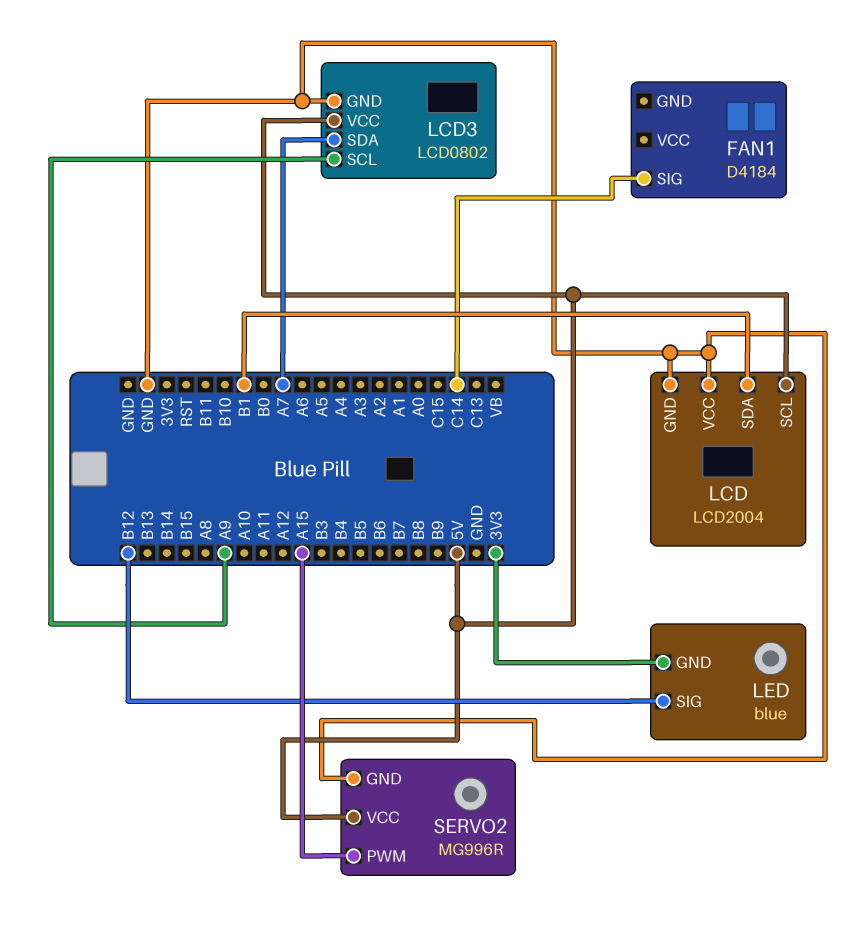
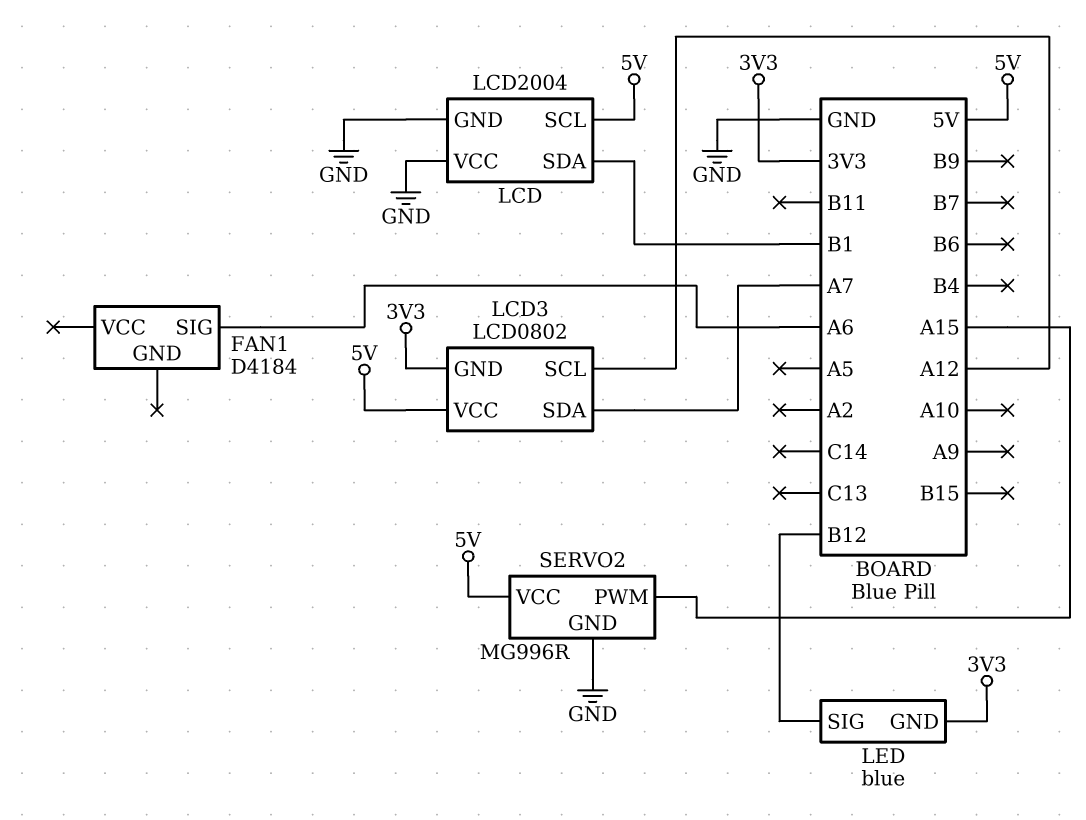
FAN1 pin SIG: C14 -> A6
LCD3 pin GND: GND -> 3V3
LCD3 pin SCL: A9 -> A12

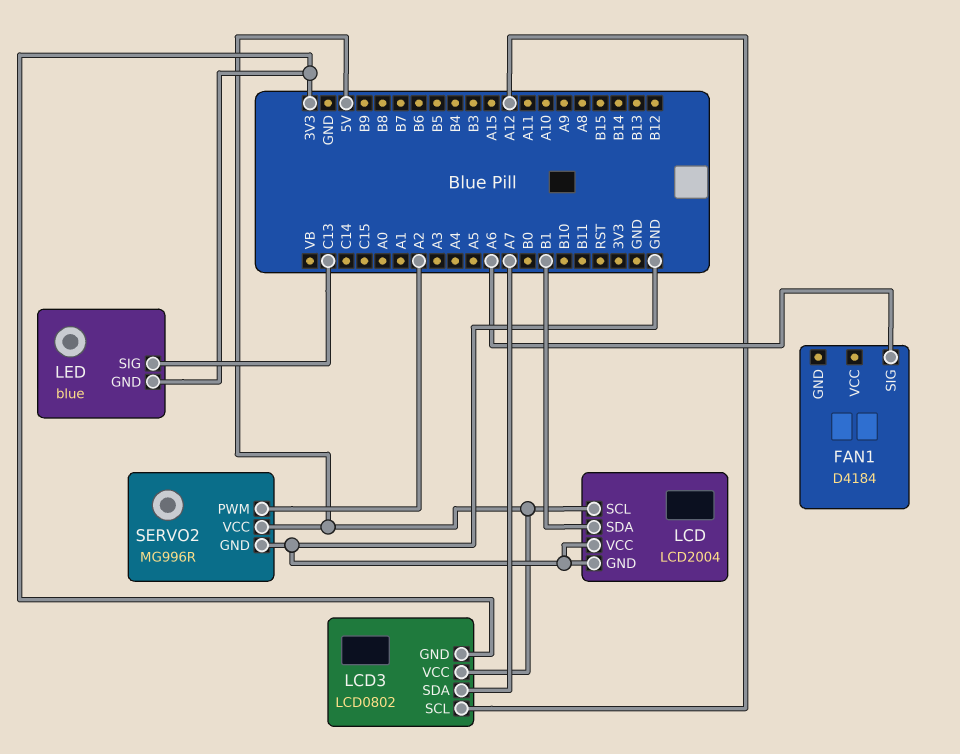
LED pin SIG: B12 -> C13
SERVO2 pin PWM: A15 -> A2

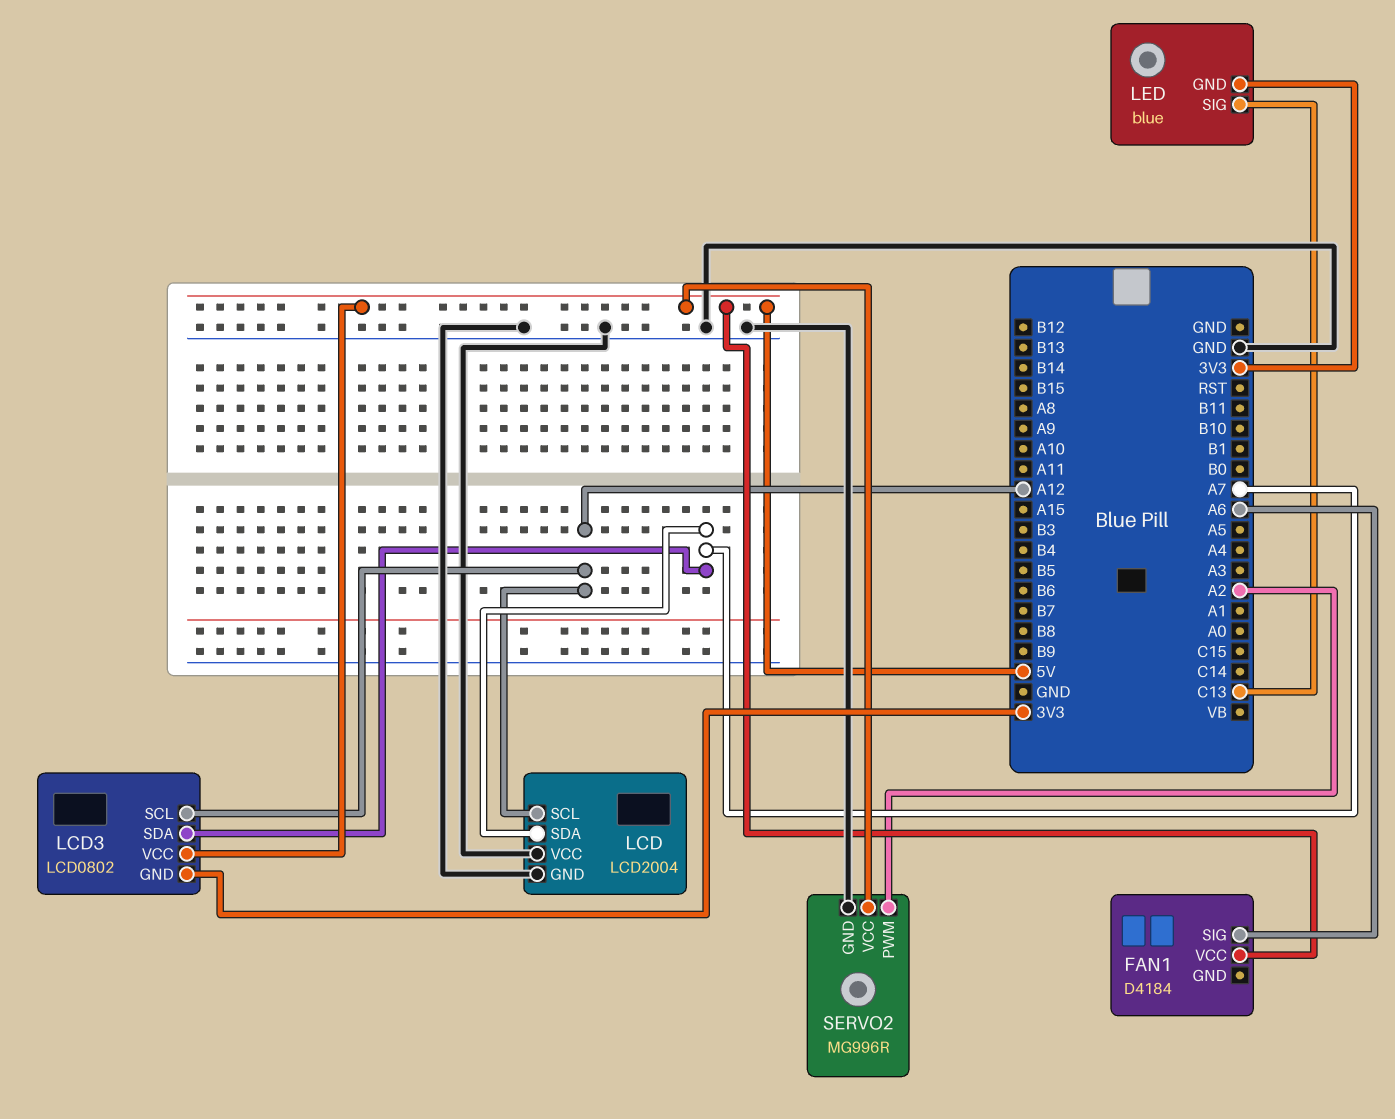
FAN1 pin VCC: none -> 5V
LCD pin SCL: 5V -> A12
LCD pin SDA: B1 -> A7

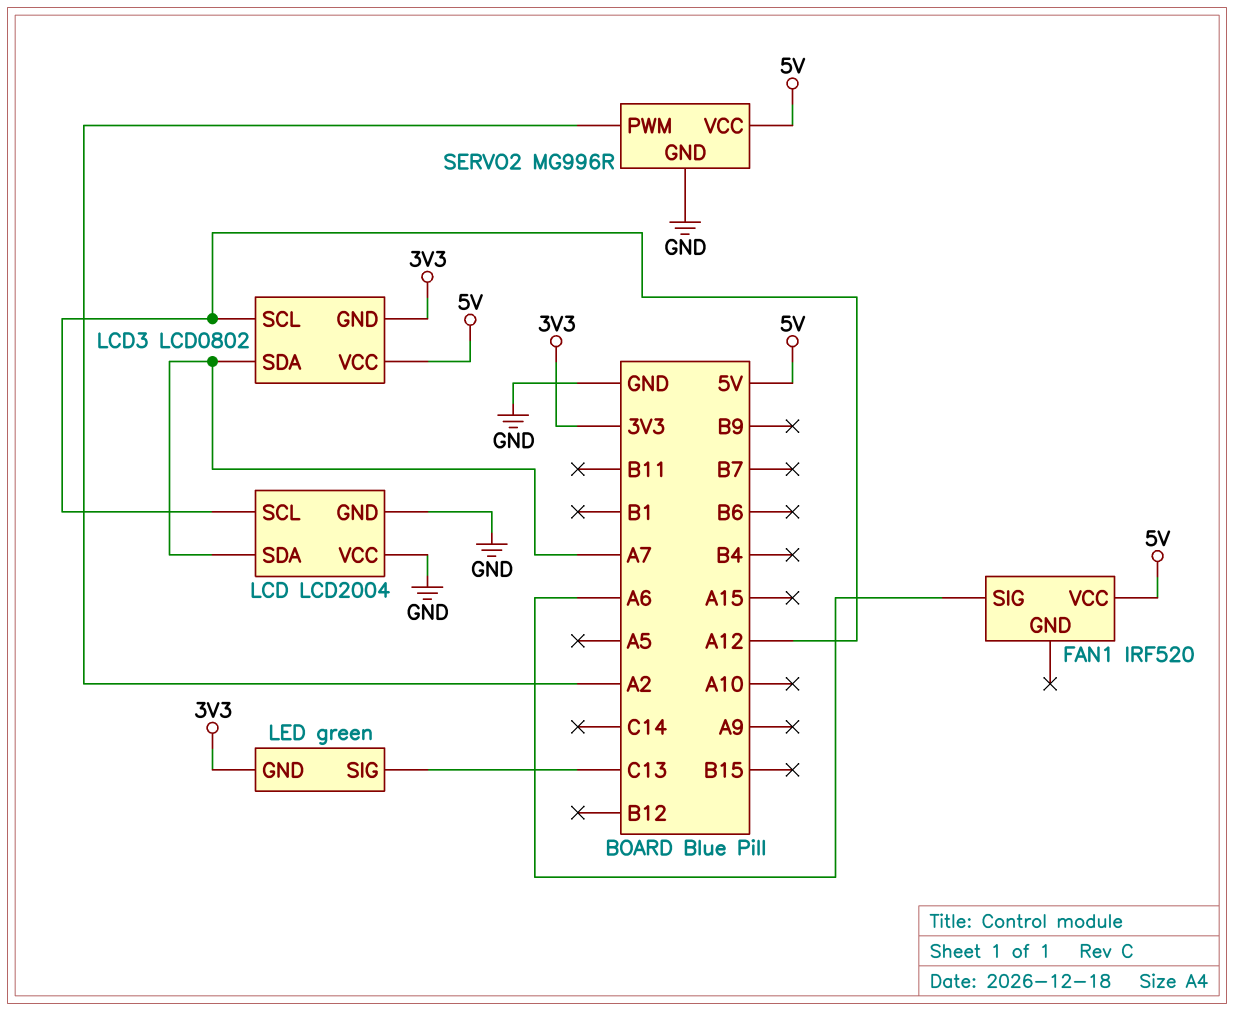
FAN1: D4184 -> IRF520
LED: blue -> green

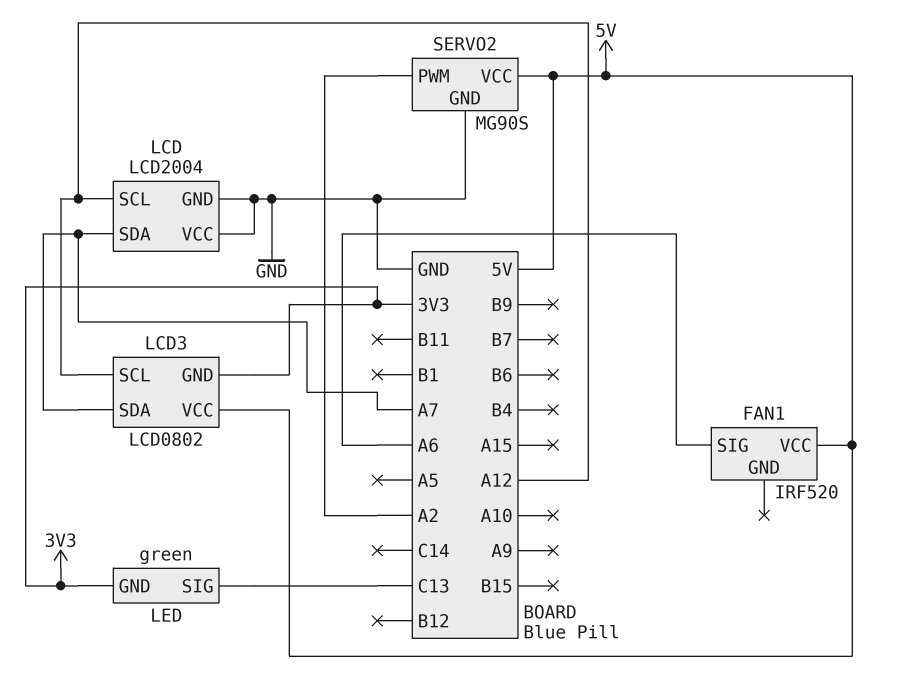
SERVO2: MG996R -> MG90S

